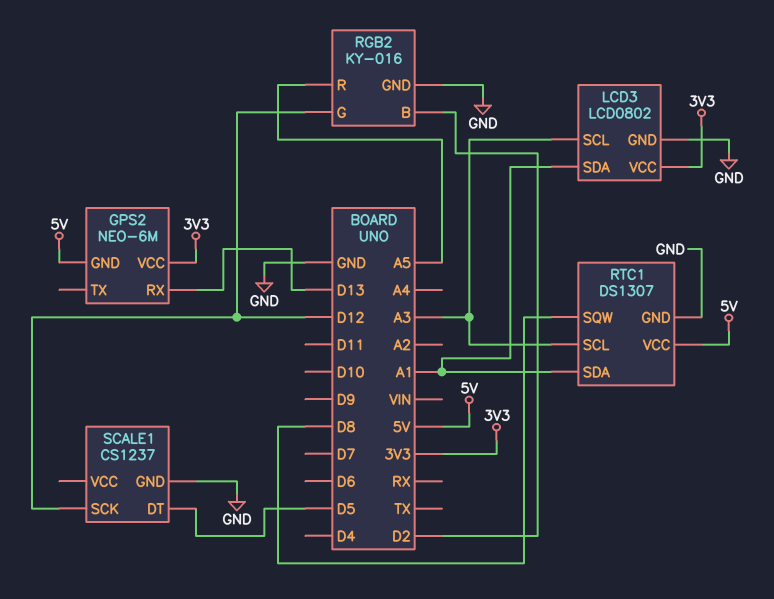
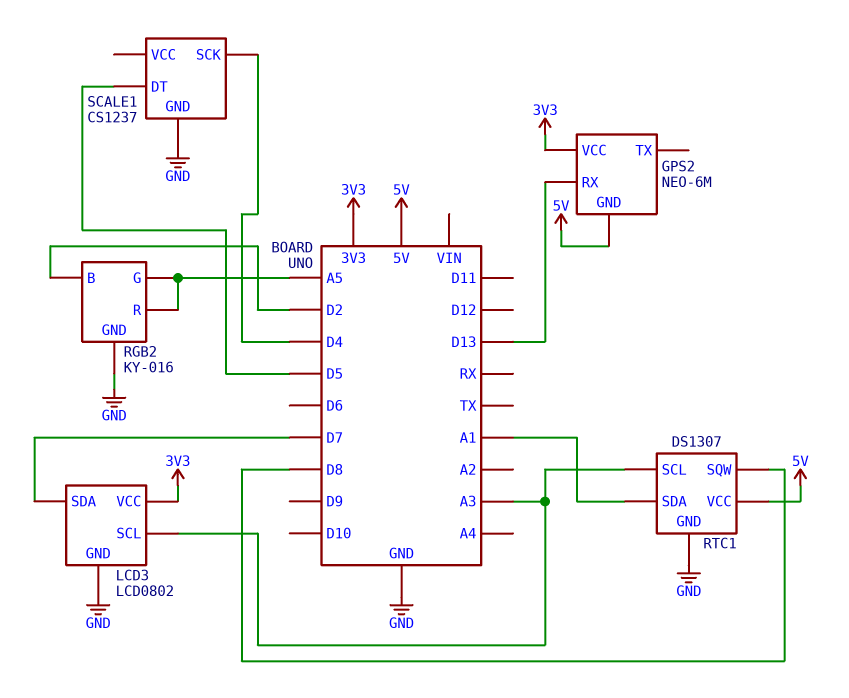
LCD3 pin SDA: A1 -> D7
RGB2 pin G: D12 -> A5
SCALE1 pin SCK: D12 -> D4

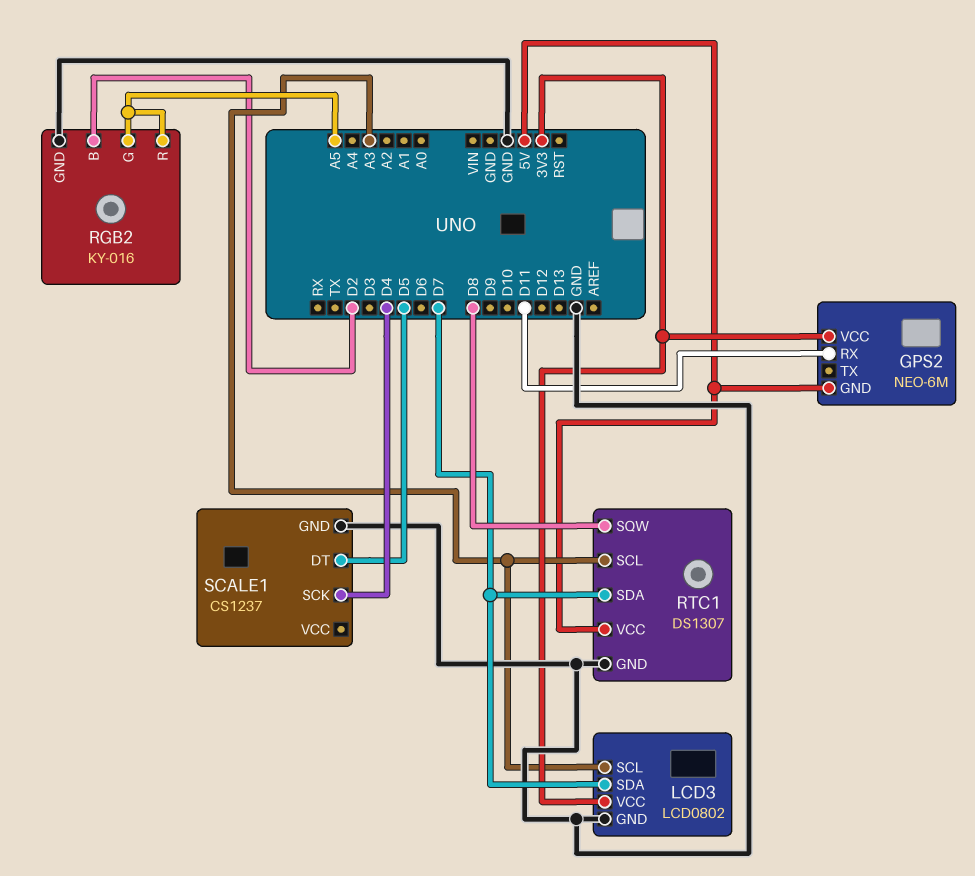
GPS2 pin RX: D13 -> D11
RTC1 pin SDA: A1 -> D7

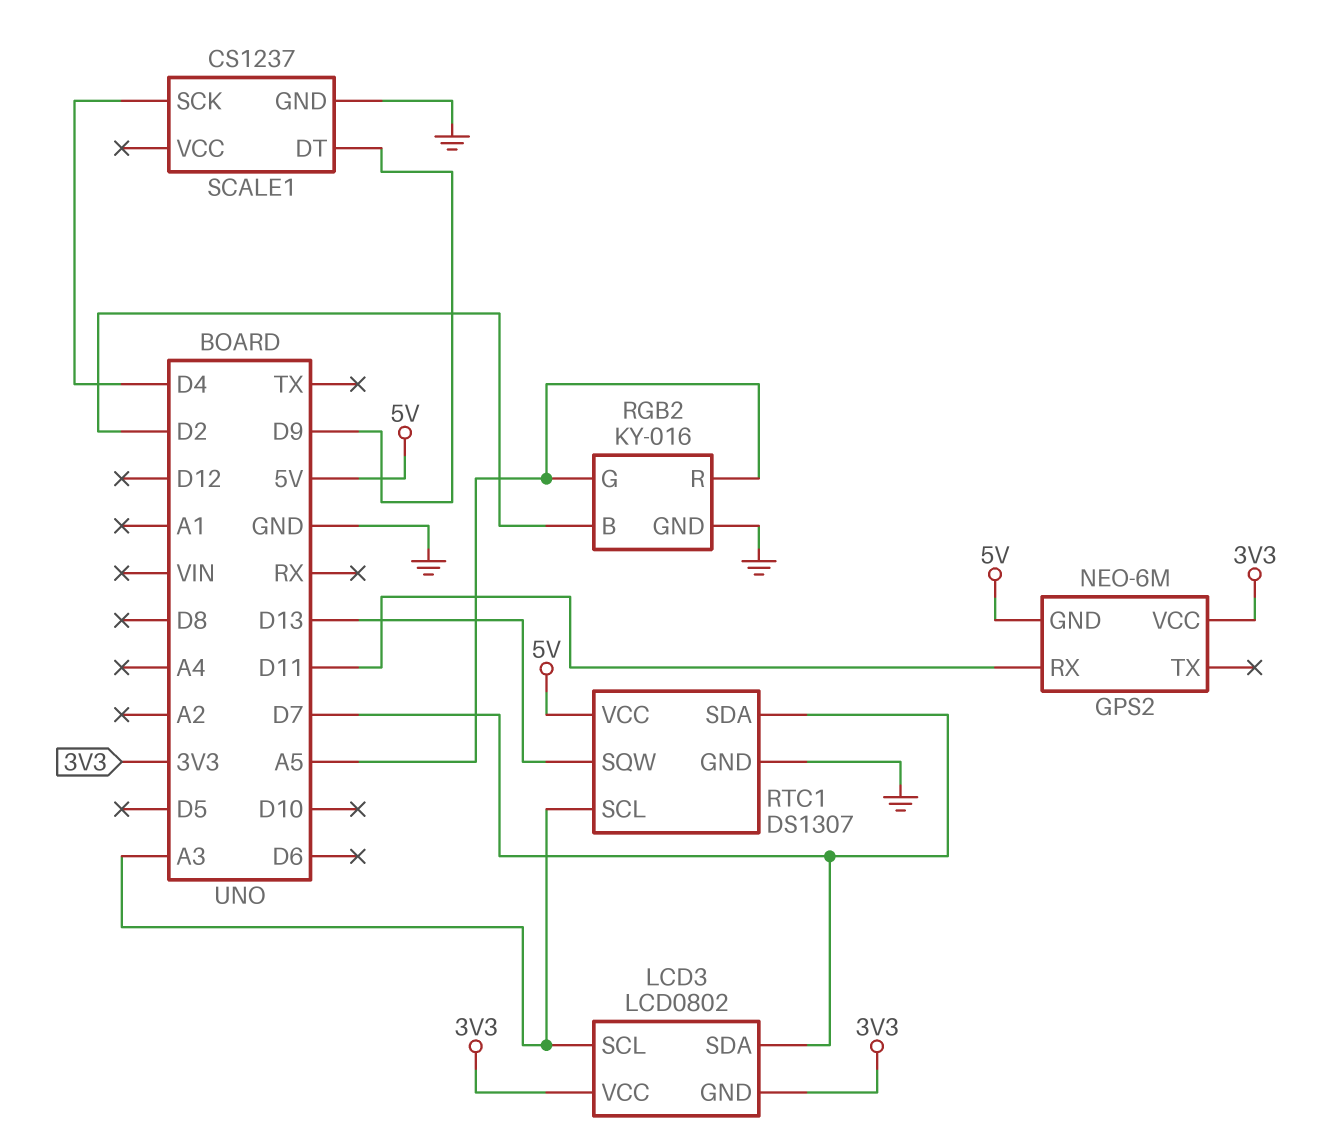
LCD3 pin GND: GND -> 3V3
RTC1 pin SQW: D8 -> D13
SCALE1 pin DT: D5 -> D9

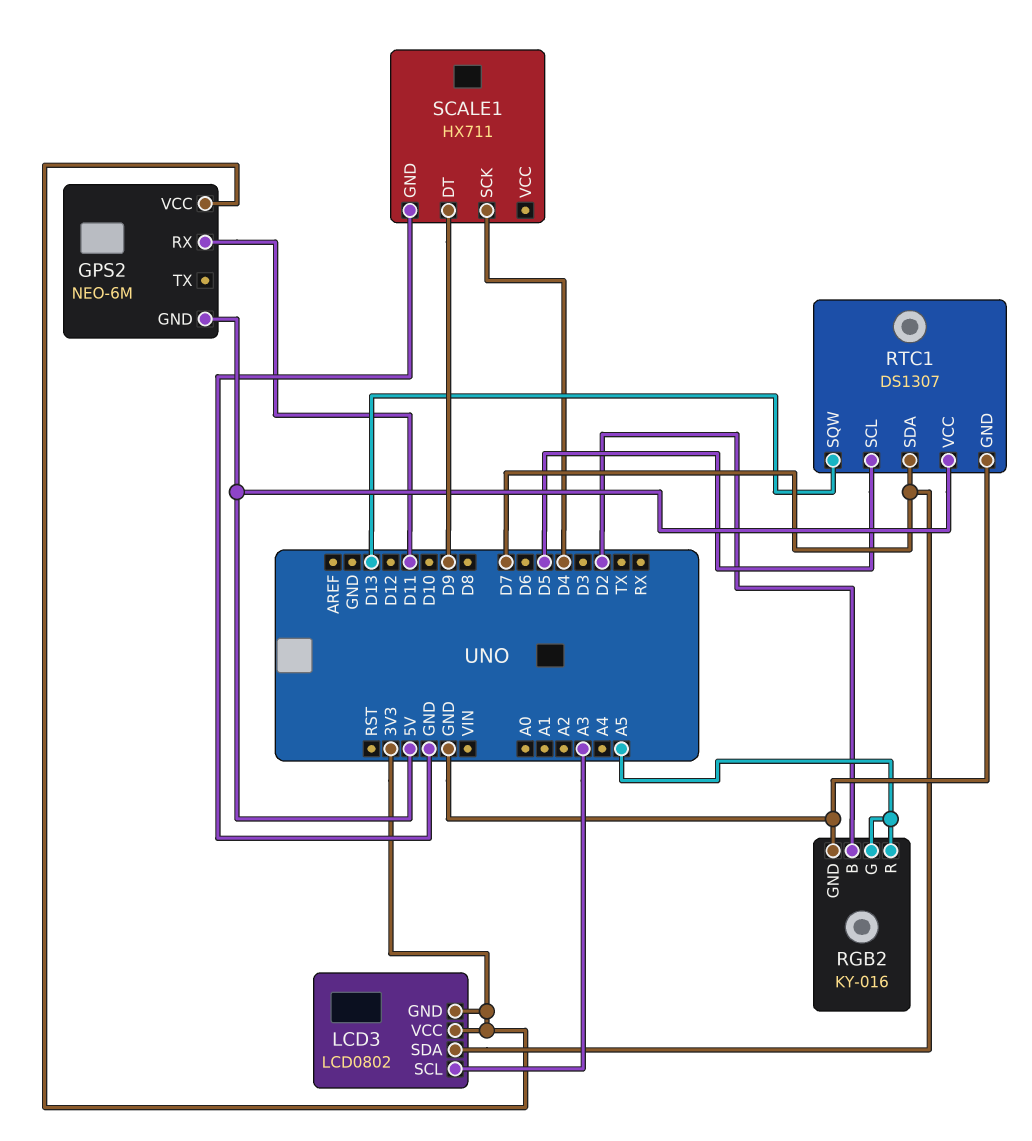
RTC1 pin SCL: A3 -> D5
SCALE1: CS1237 -> HX711

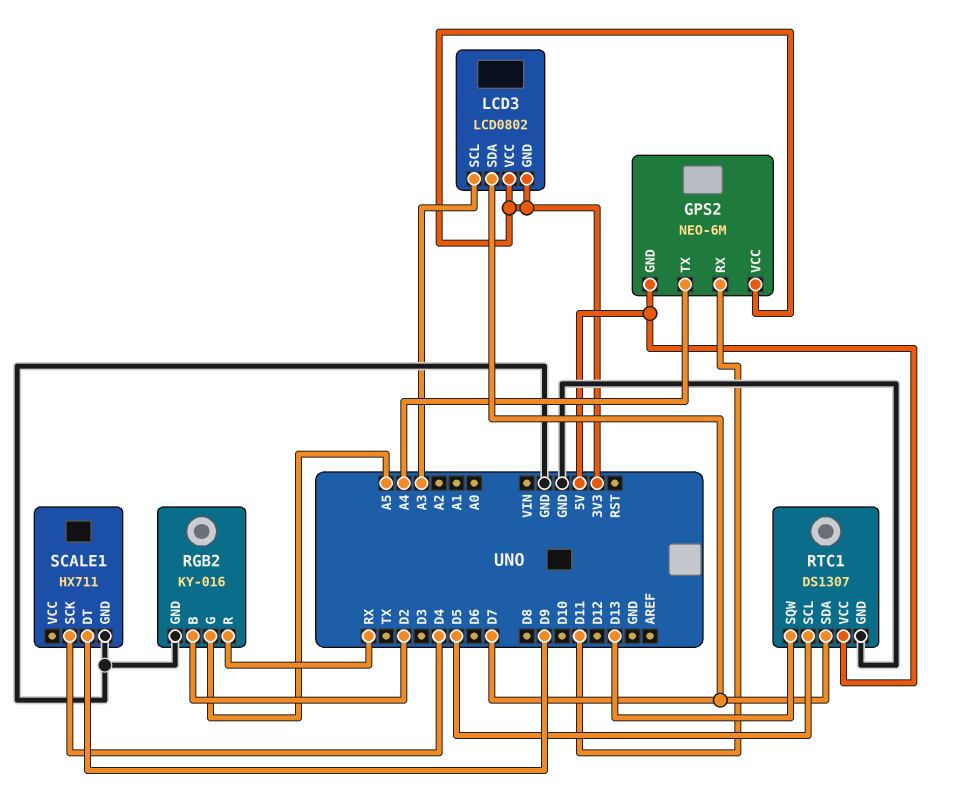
GPS2 pin TX: none -> A4
RGB2 pin R: A5 -> RX

